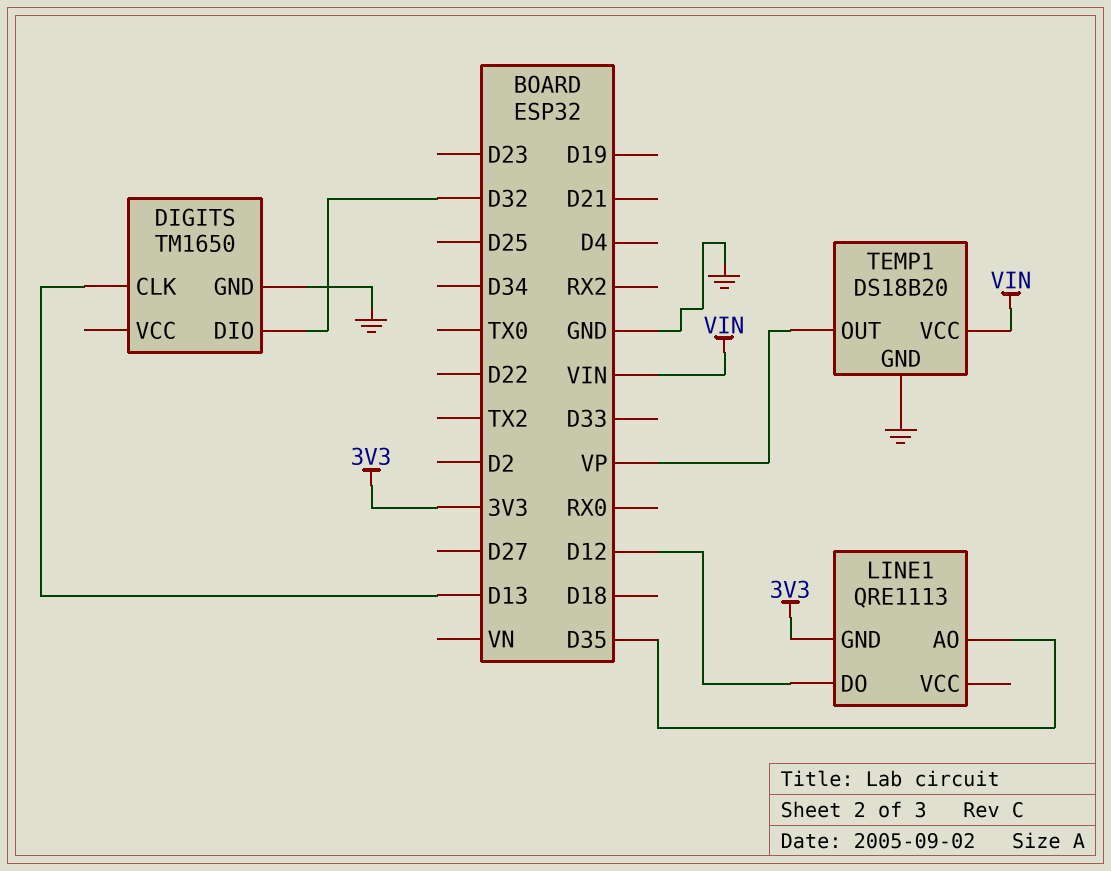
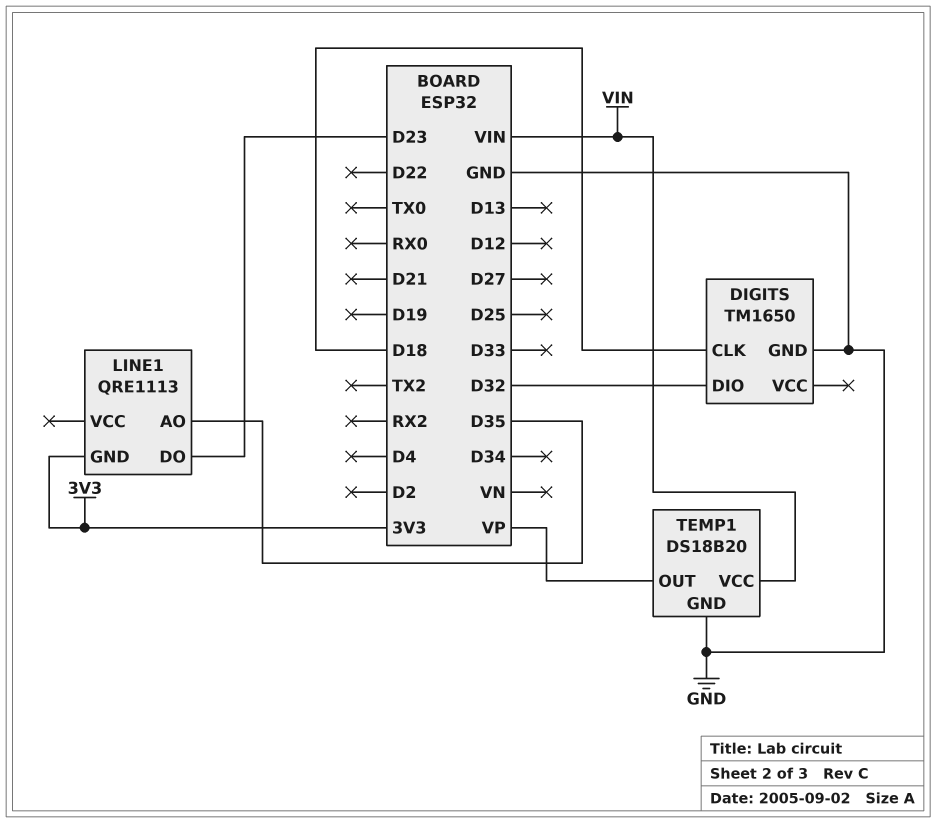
DIGITS pin CLK: D13 -> D18
LINE1 pin DO: D12 -> D23

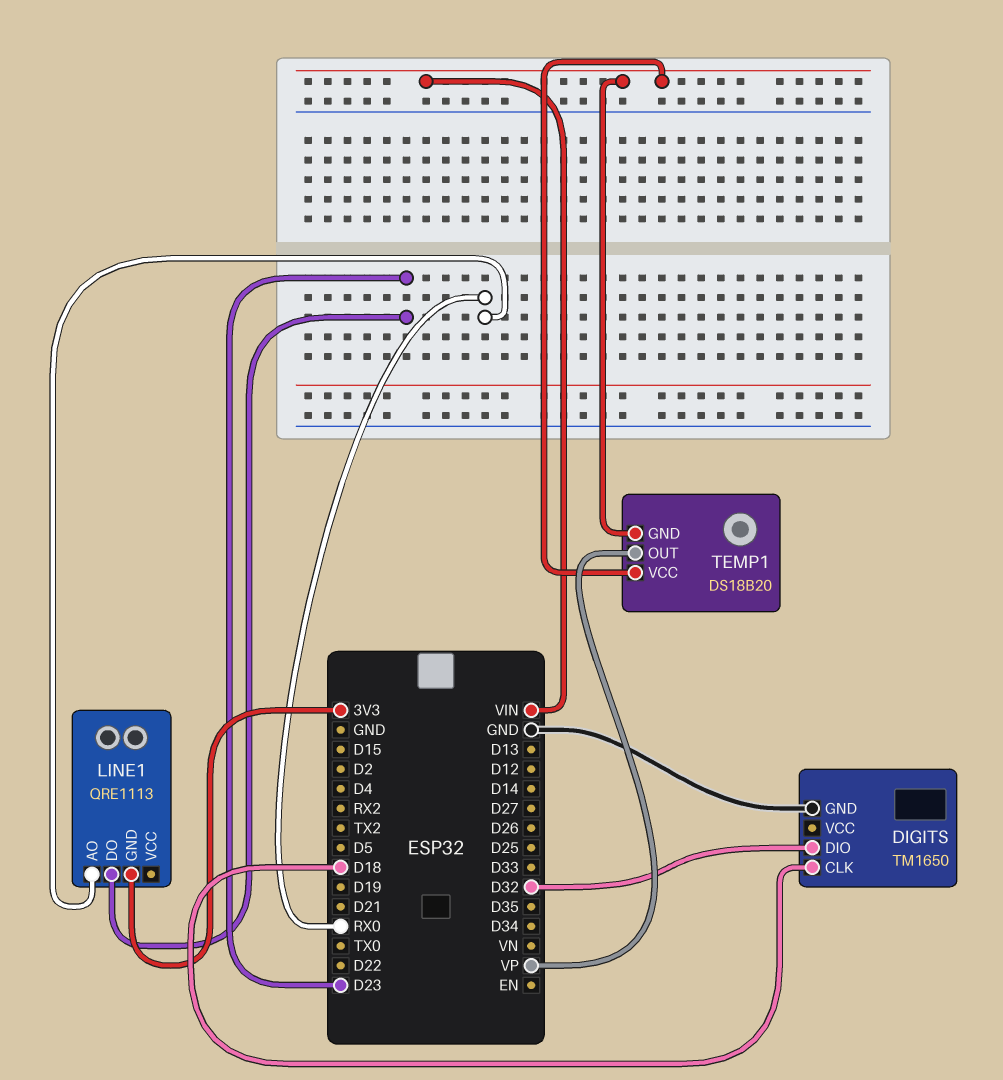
LINE1 pin AO: D35 -> RX0
TEMP1 pin GND: GND -> VIN

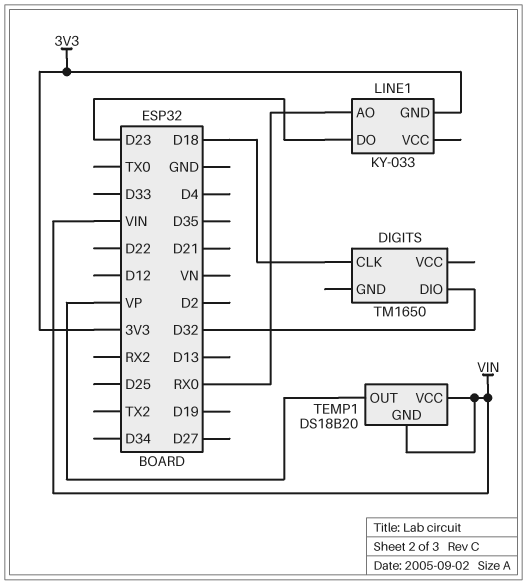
DIGITS pin GND: GND -> none
LINE1: QRE1113 -> KY-033

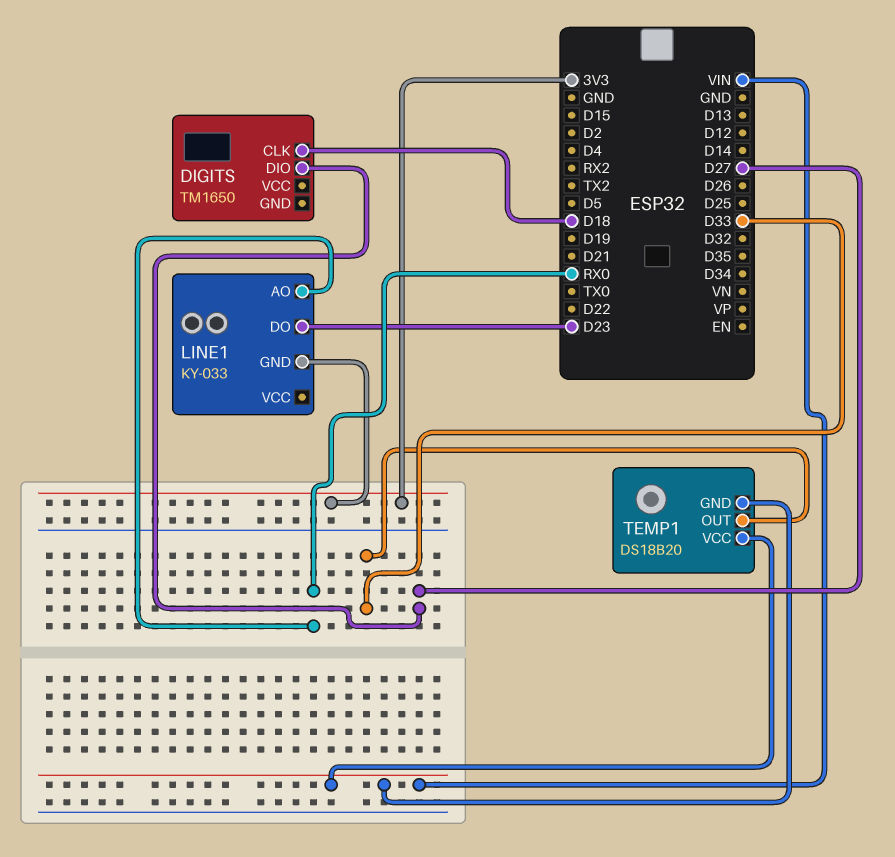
DIGITS pin DIO: D32 -> D27
TEMP1 pin OUT: VP -> D33

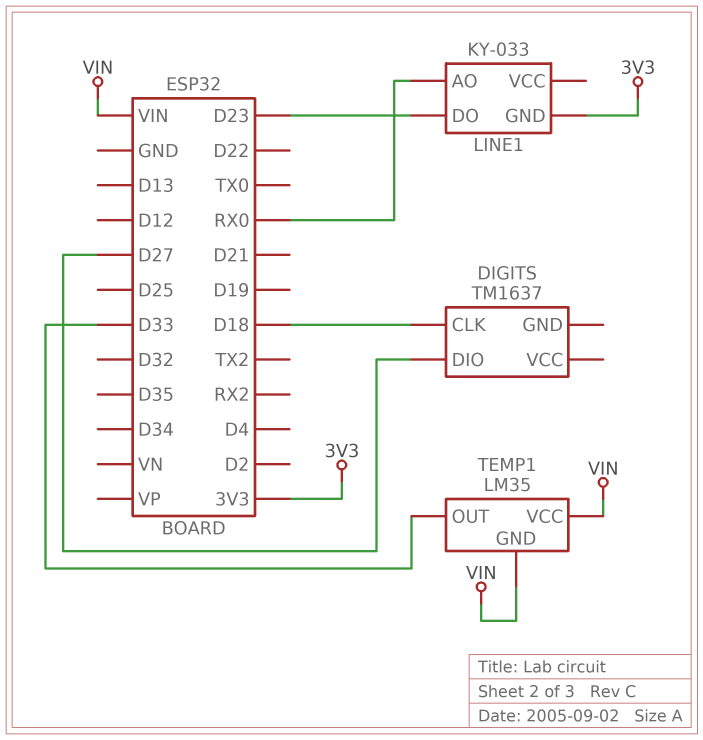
DIGITS: TM1650 -> TM1637
TEMP1: DS18B20 -> LM35

